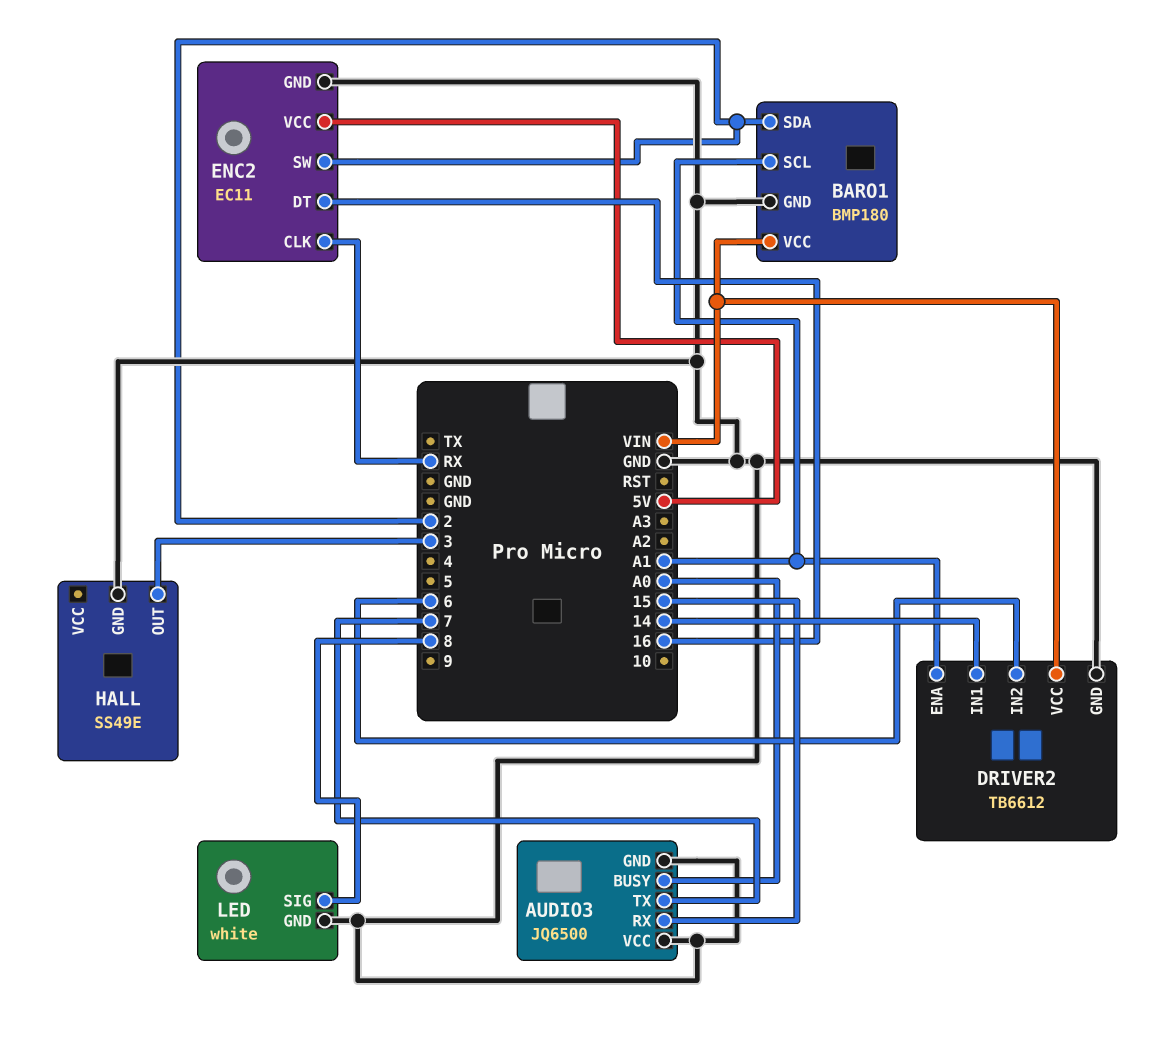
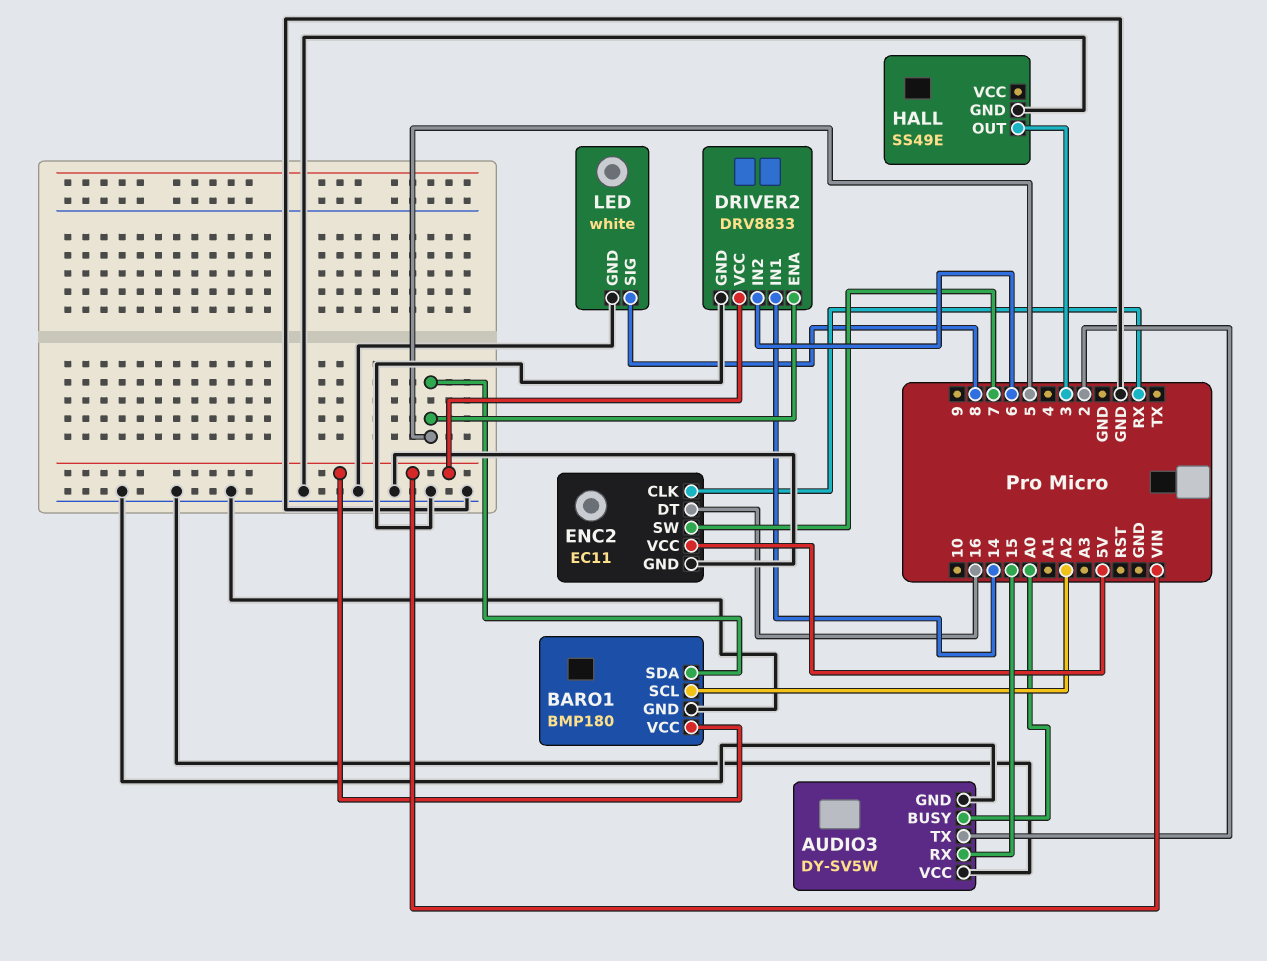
AUDIO3: JQ6500 -> DY-SV5W
AUDIO3 pin TX: 7 -> 2
BARO1 pin SCL: A1 -> A2
BARO1 pin SDA: 2 -> 5
DRIVER2: TB6612 -> DRV8833
DRIVER2 pin ENA: A1 -> 5
ENC2 pin SW: 2 -> 7

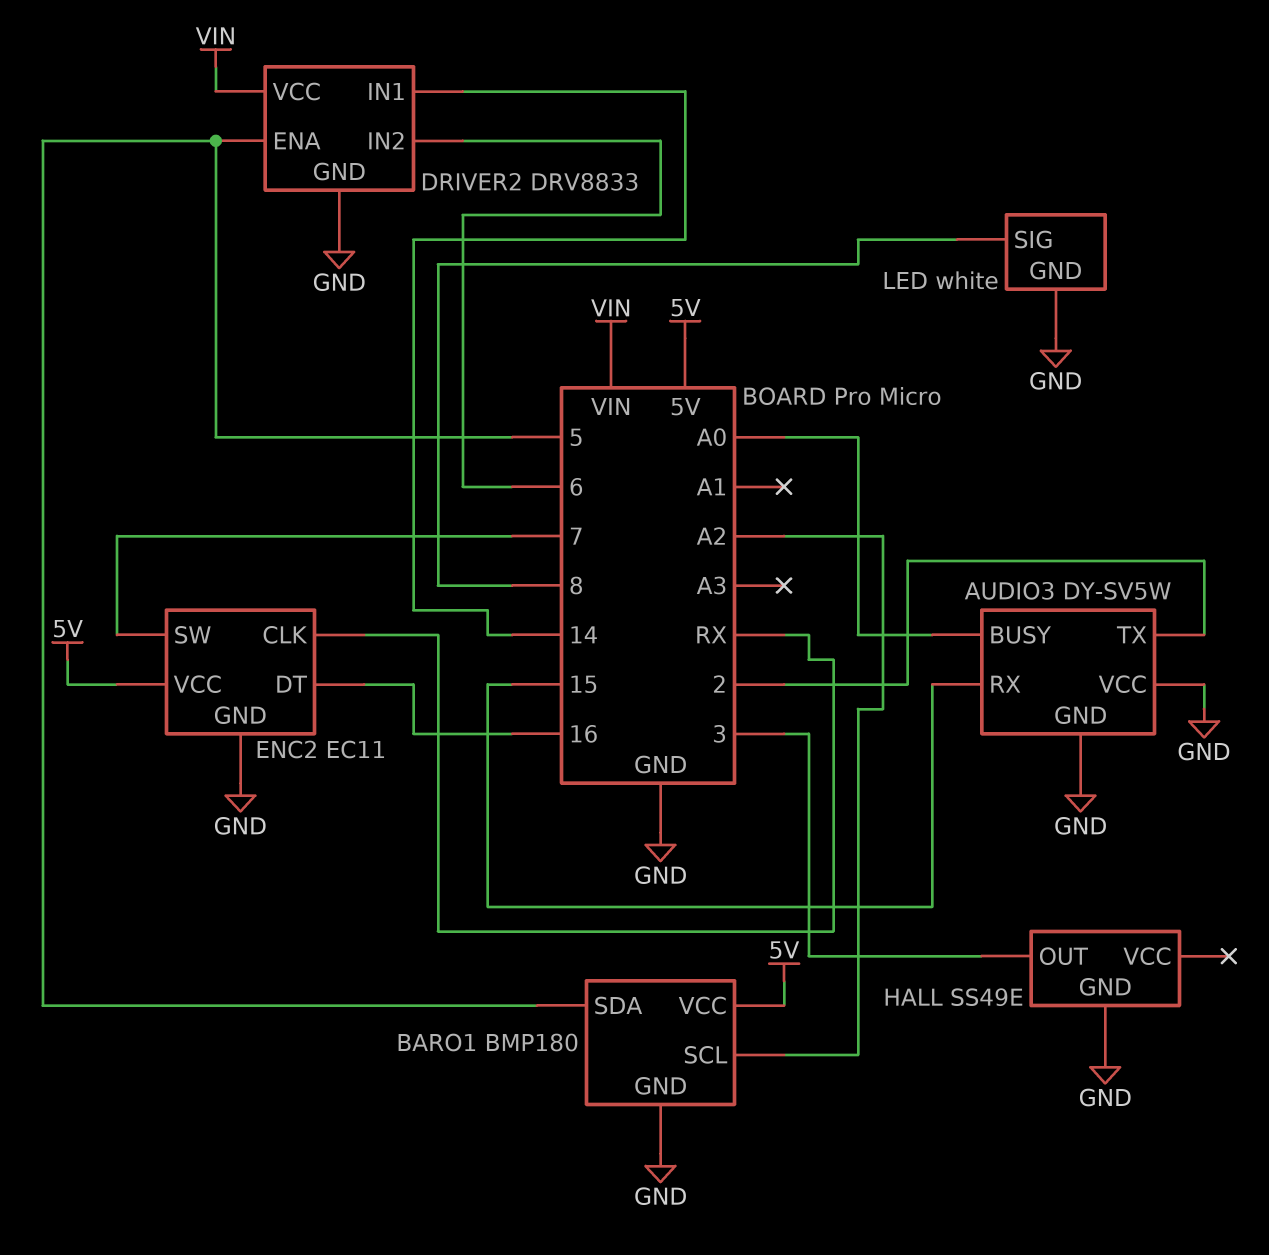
BARO1 pin VCC: VIN -> 5V

